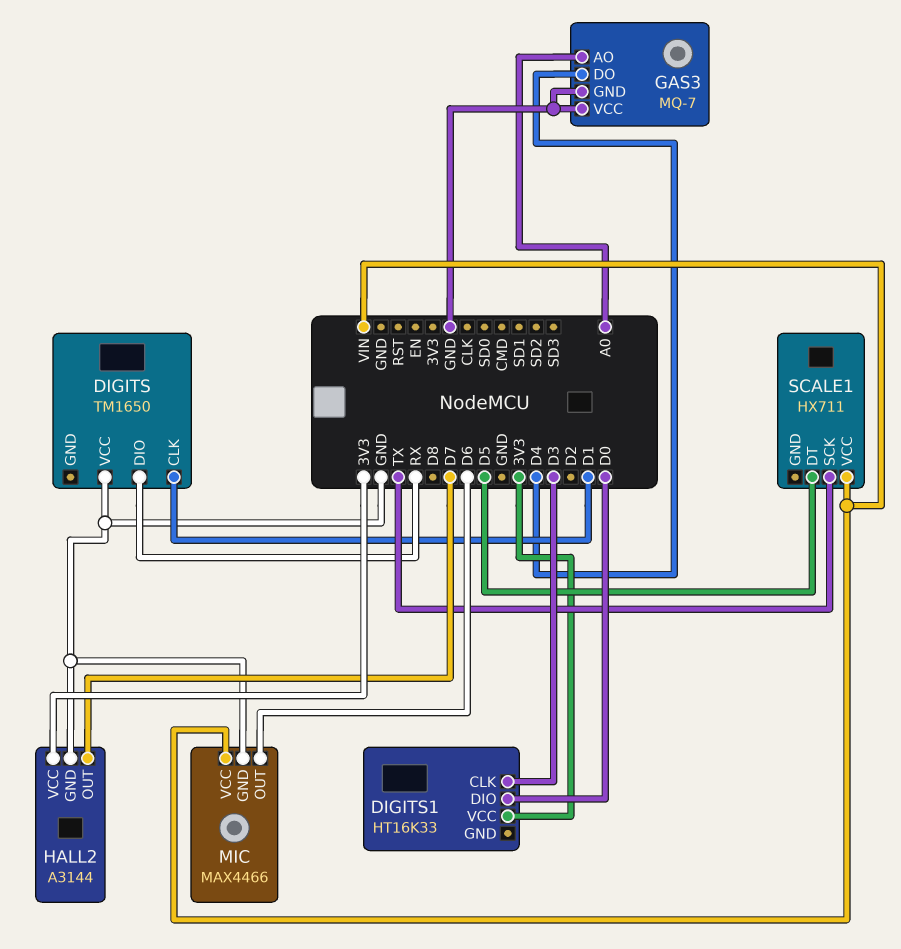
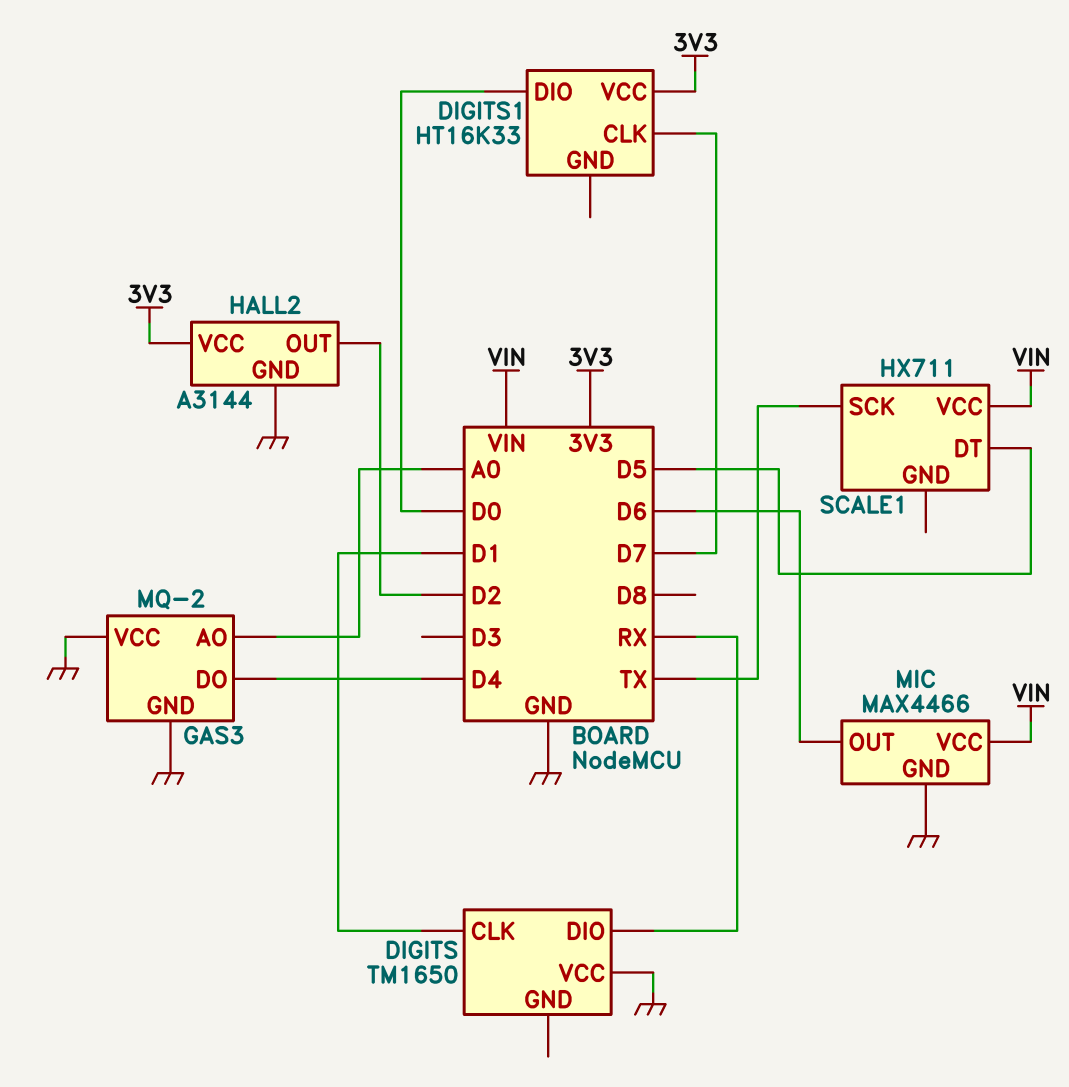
DIGITS1 pin CLK: D3 -> D7
GAS3: MQ-7 -> MQ-2
HALL2 pin OUT: D7 -> D2

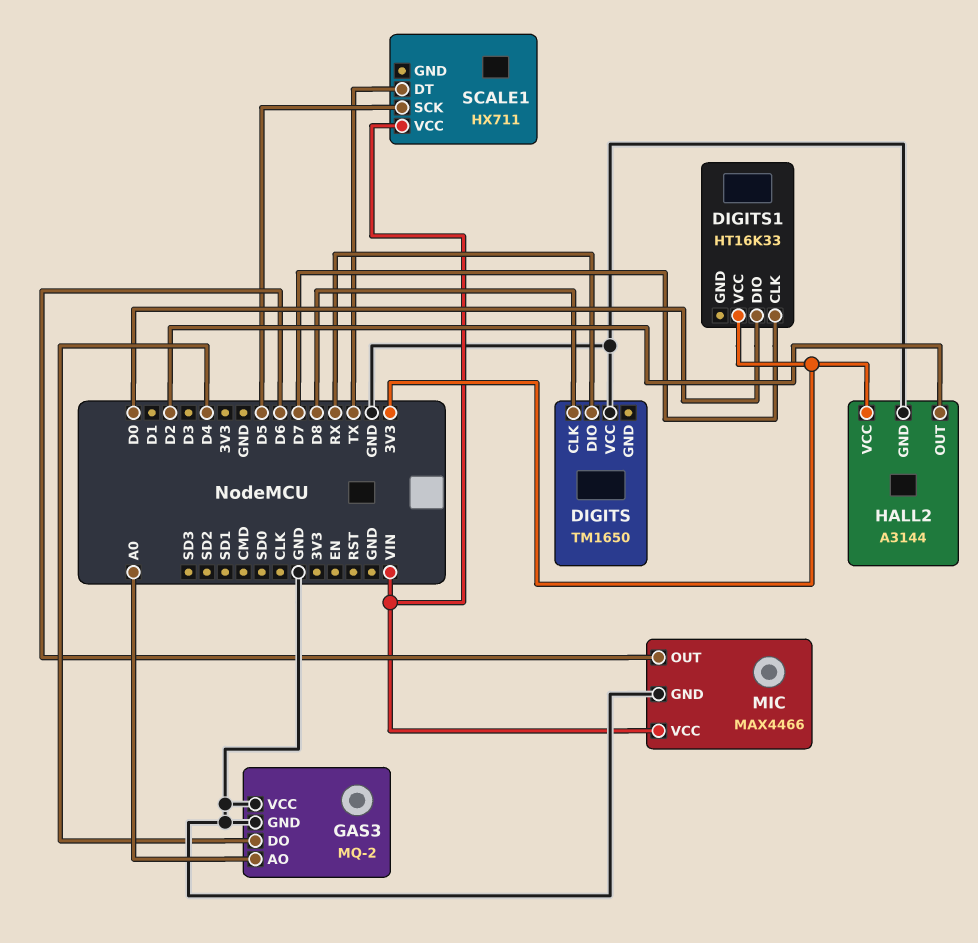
DIGITS pin CLK: D1 -> D8
SCALE1 pin DT: D5 -> TX
SCALE1 pin SCK: TX -> D5

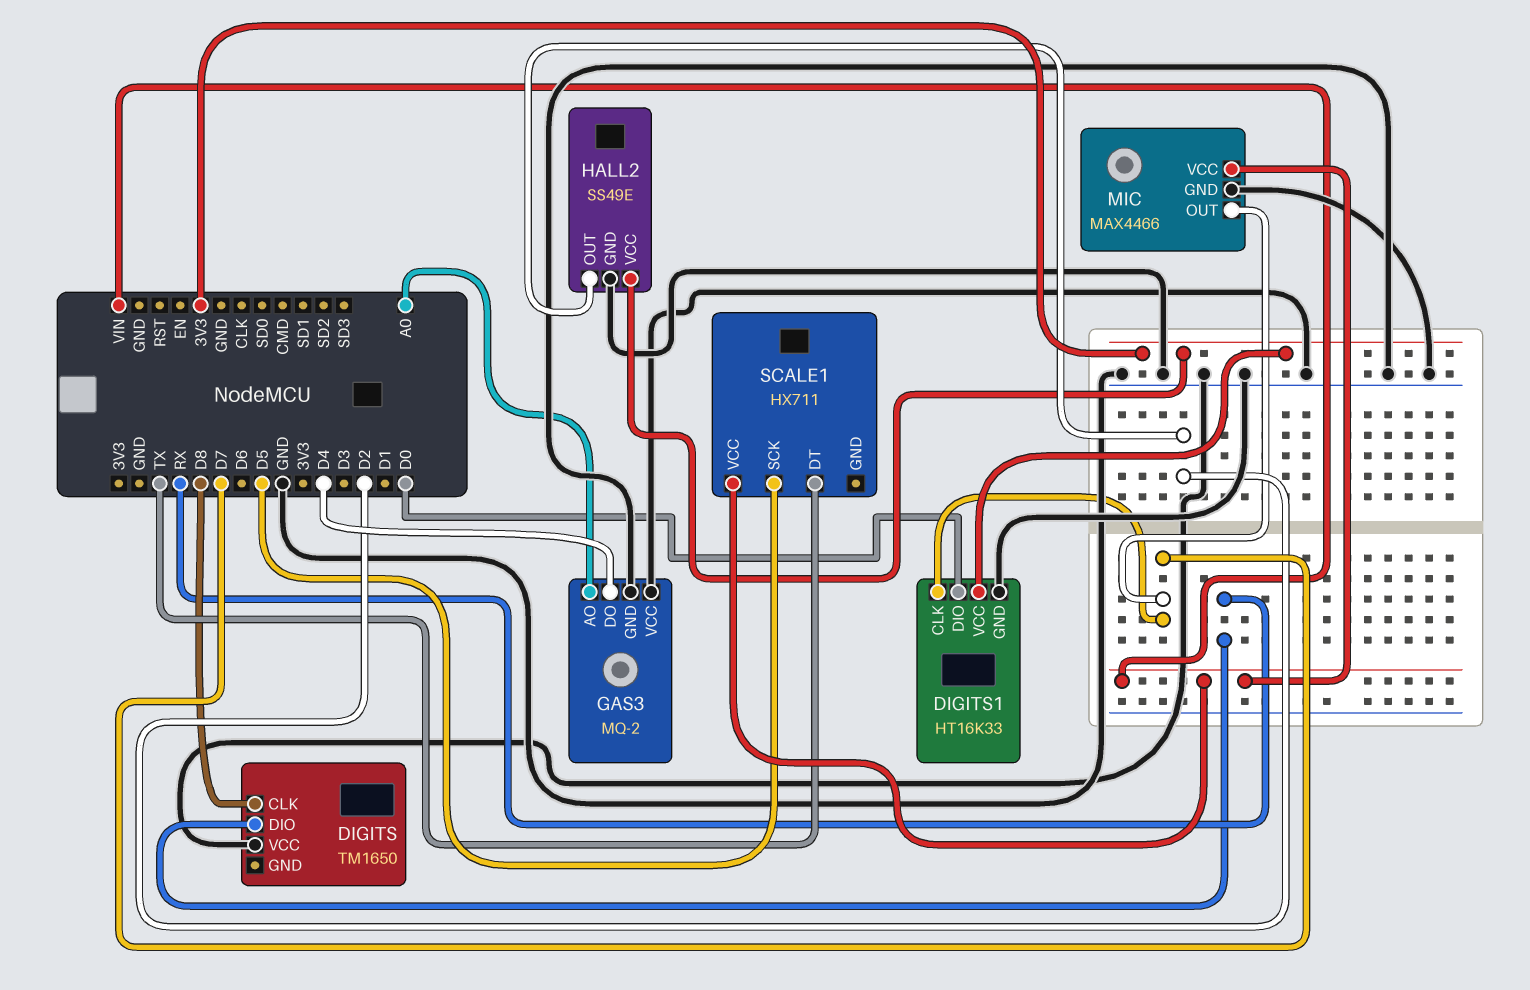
DIGITS1 pin GND: none -> GND
HALL2: A3144 -> SS49E
MIC pin OUT: D6 -> D7

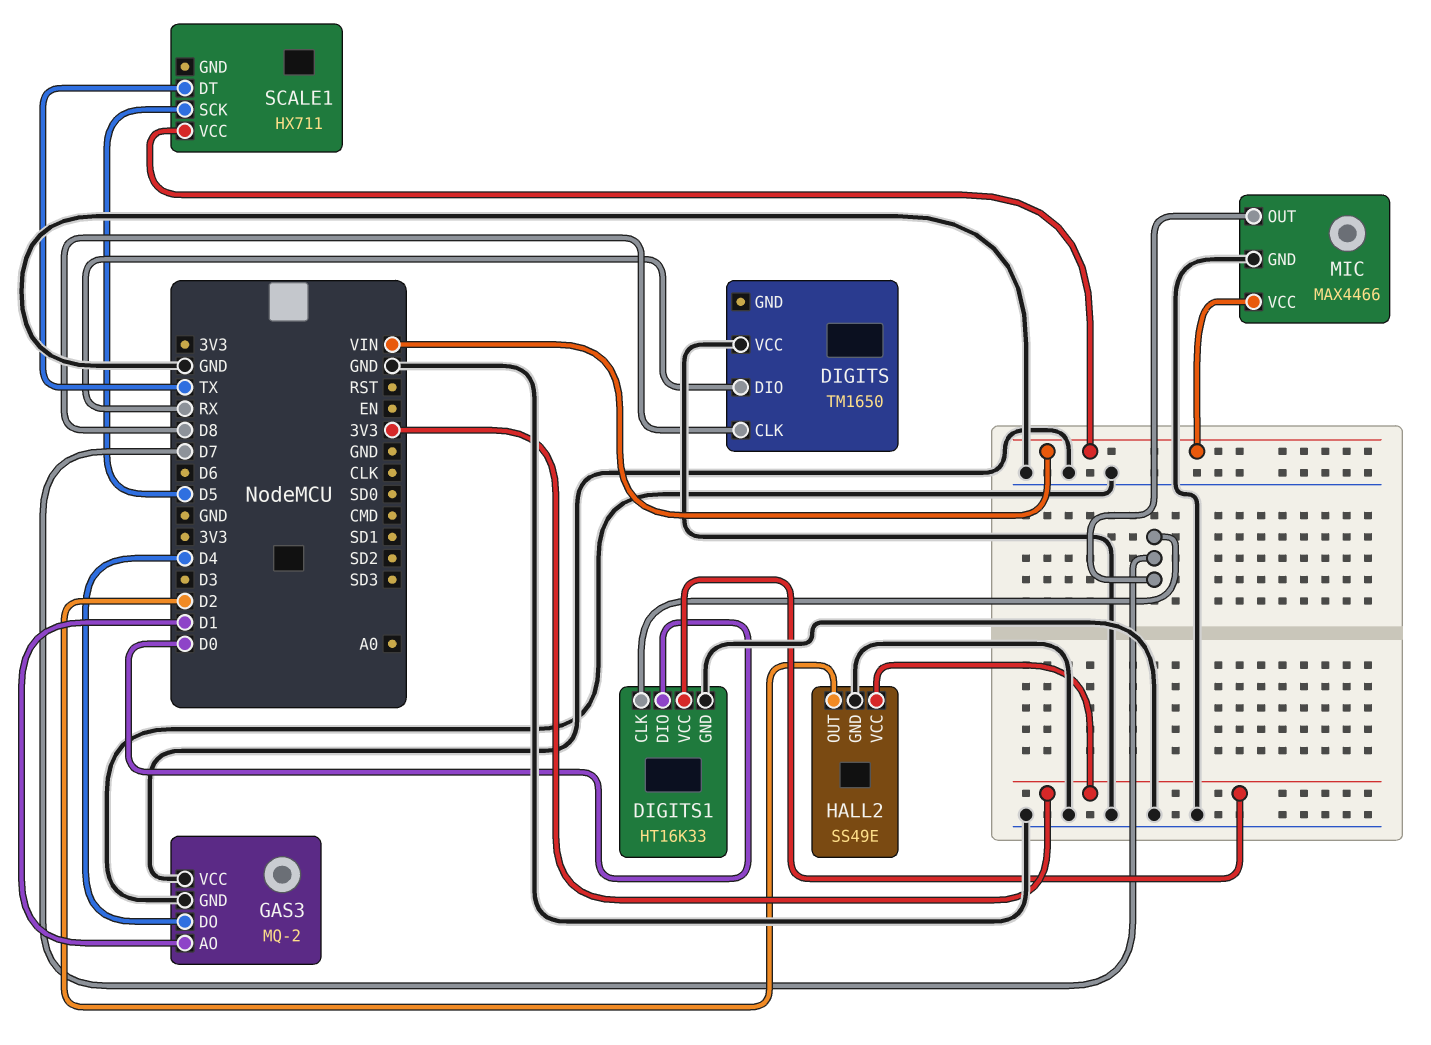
GAS3 pin AO: A0 -> D1

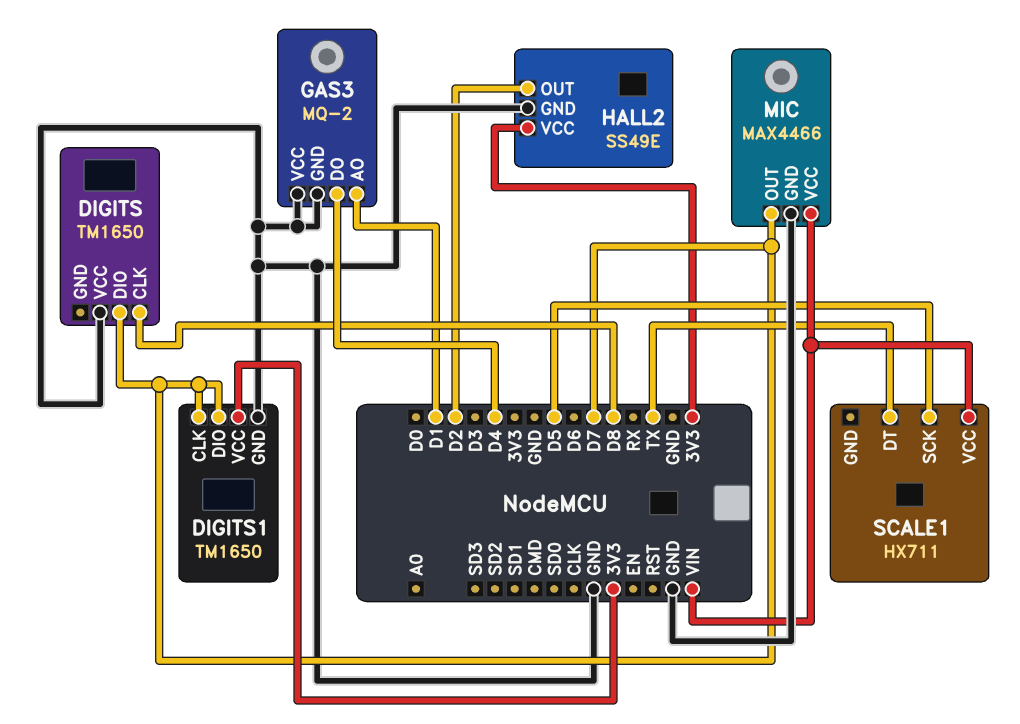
DIGITS pin DIO: RX -> D7
DIGITS1: HT16K33 -> TM1650
DIGITS1 pin DIO: D0 -> D7

